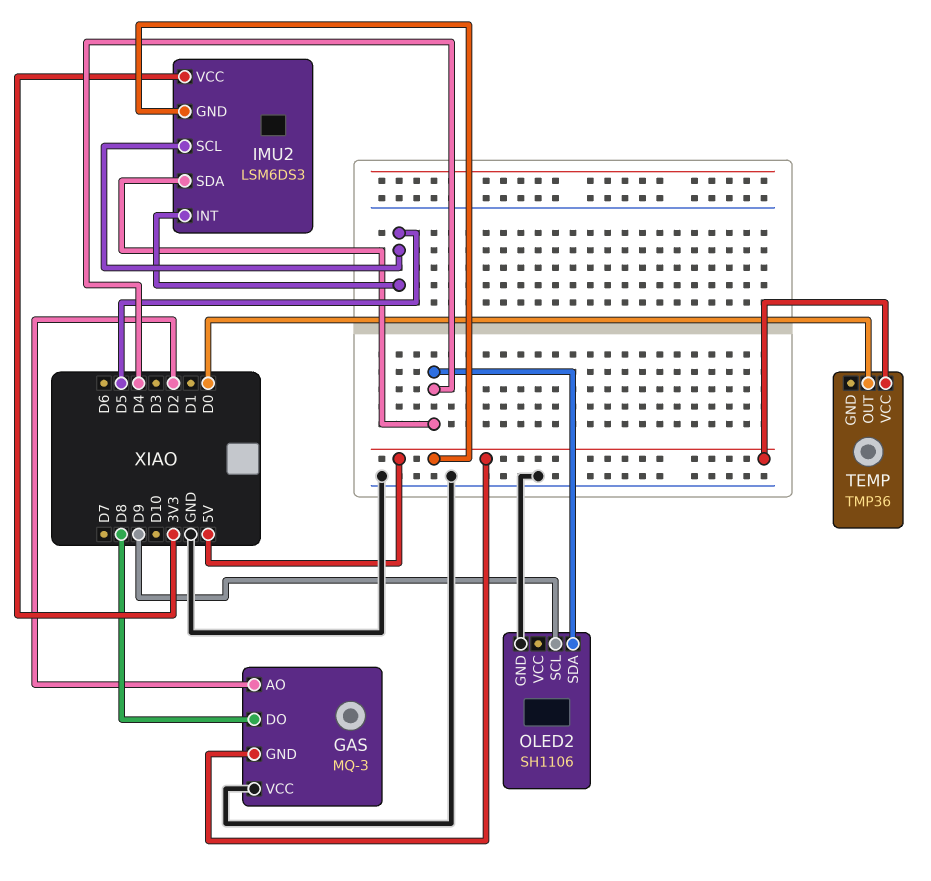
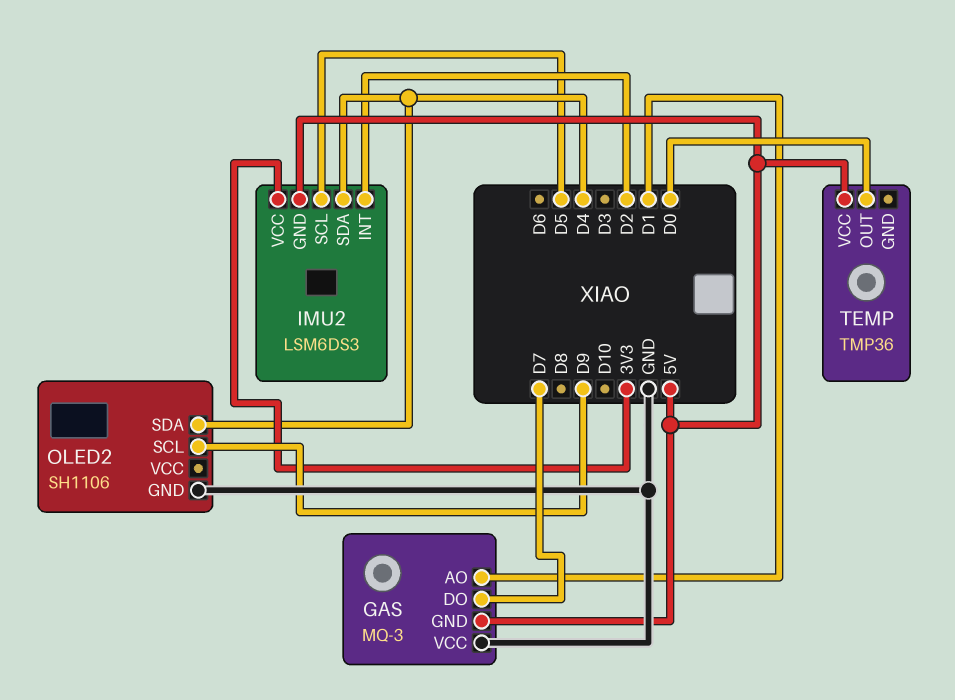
GAS pin AO: D2 -> D1
GAS pin DO: D8 -> D7
IMU2 pin INT: D5 -> D2

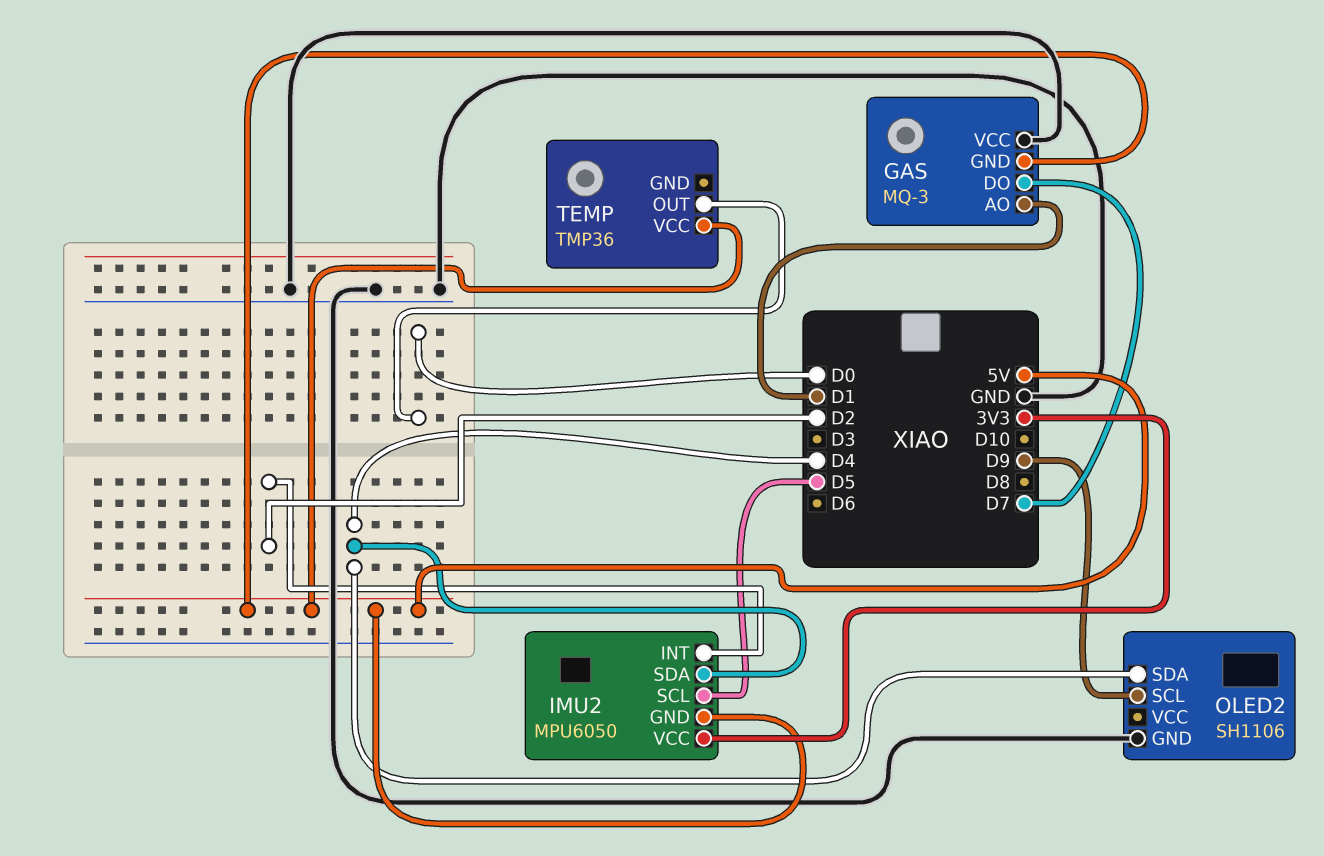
IMU2: LSM6DS3 -> MPU6050

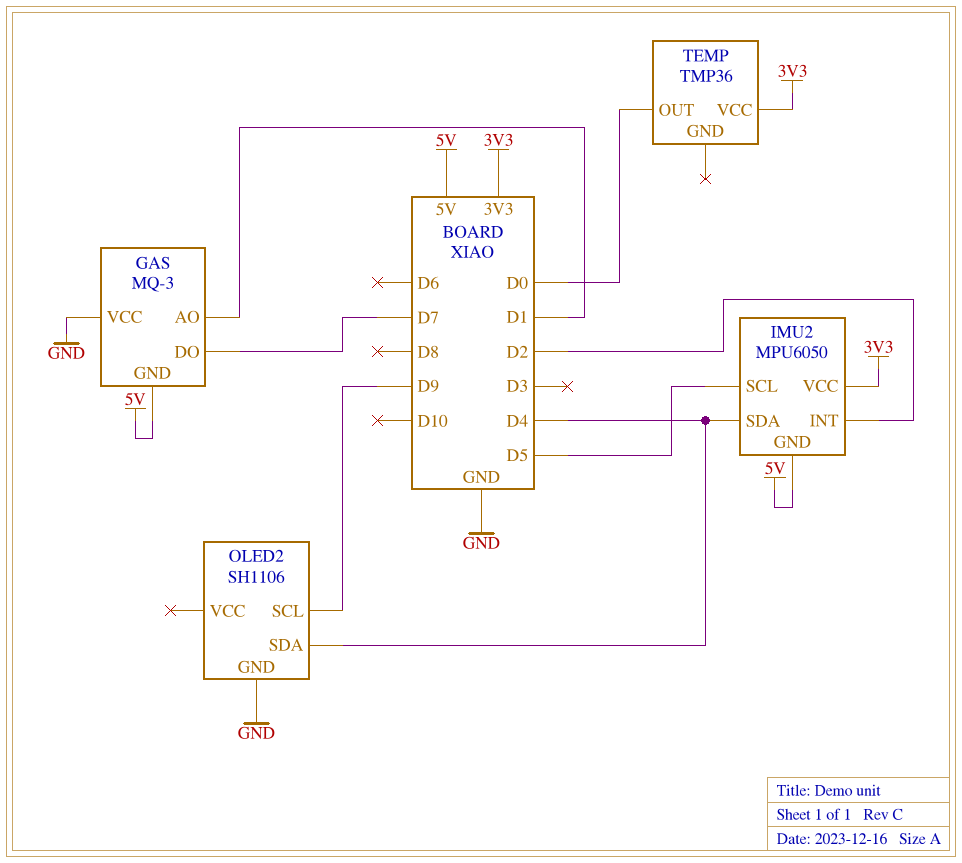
TEMP pin VCC: 5V -> 3V3

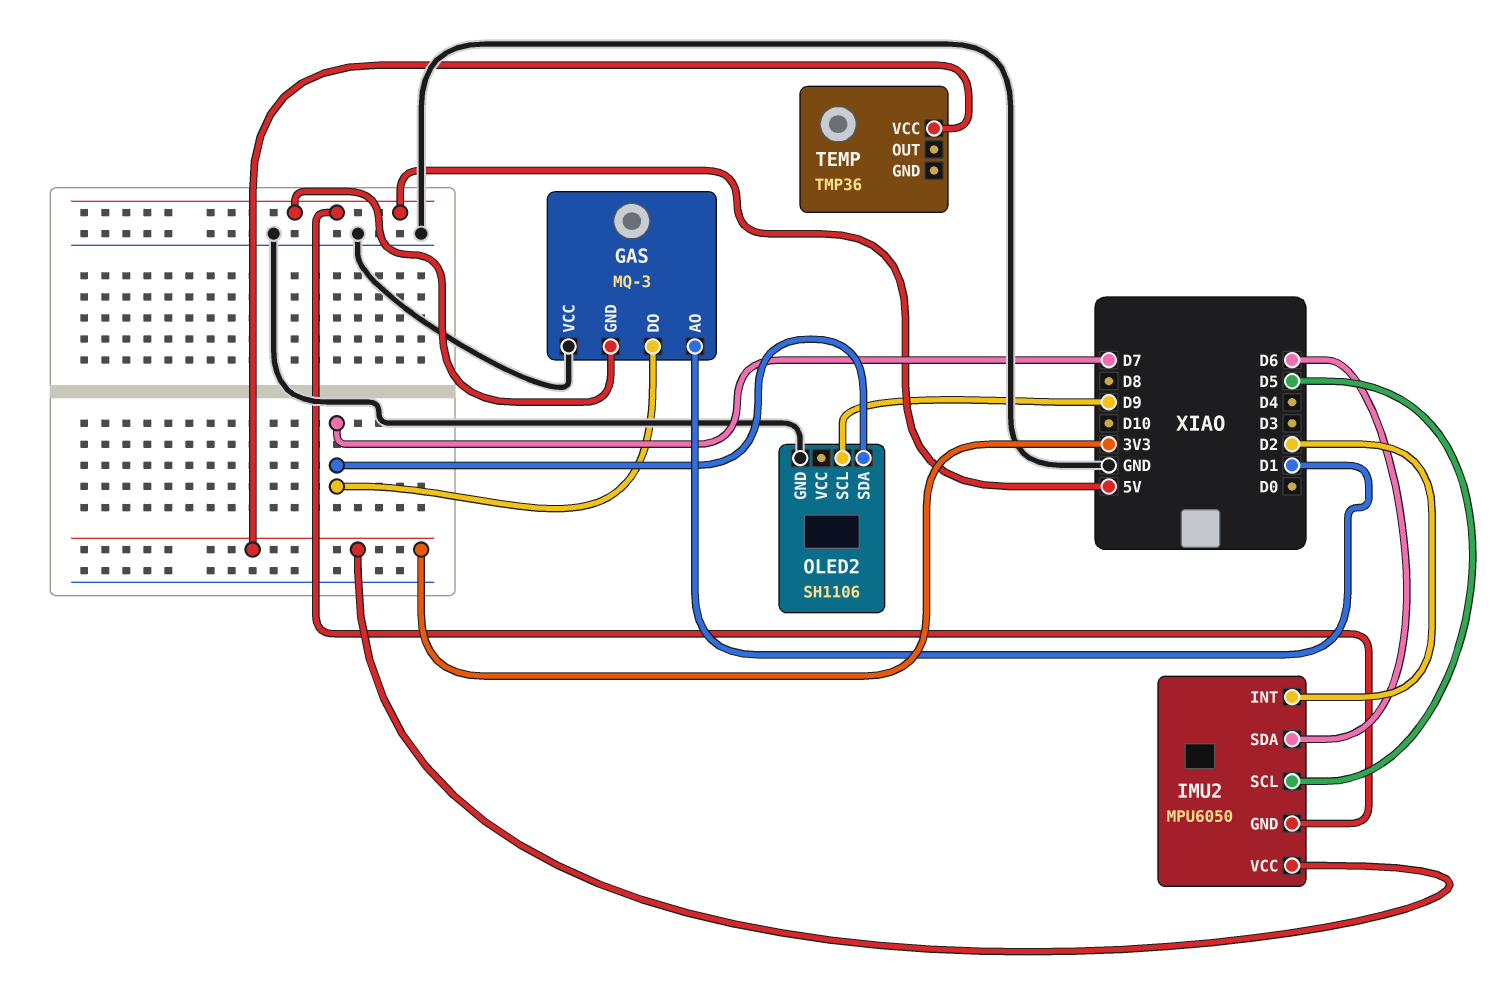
IMU2 pin SDA: D4 -> D6
OLED2 pin SDA: D4 -> D7
TEMP pin OUT: D0 -> none

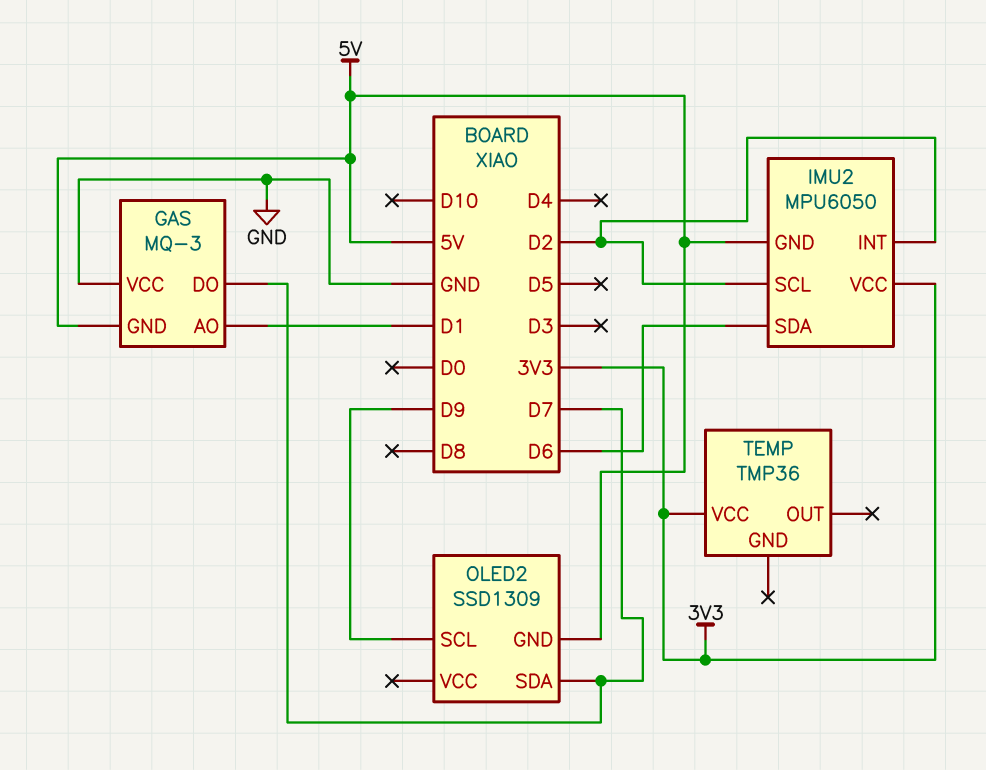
IMU2 pin SCL: D5 -> D2
OLED2: SH1106 -> SSD1309
OLED2 pin GND: GND -> 5V

